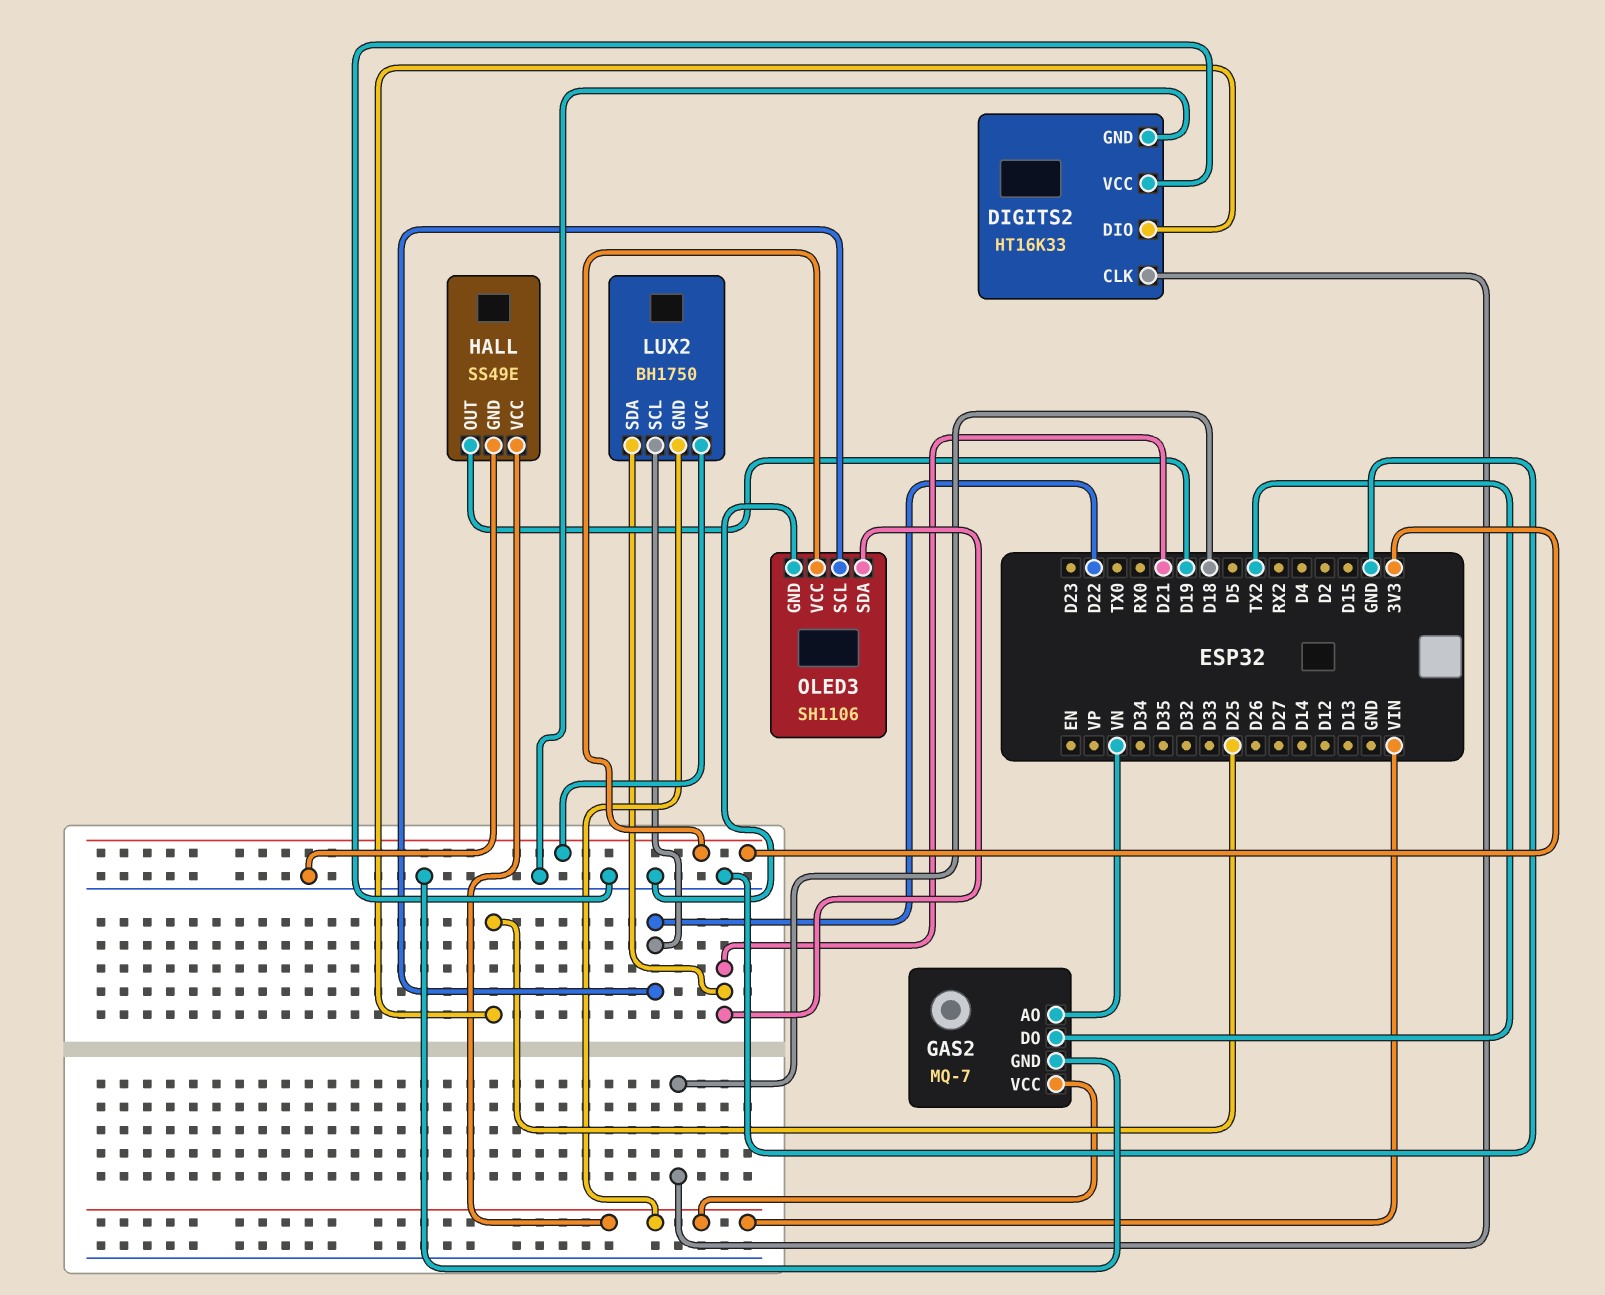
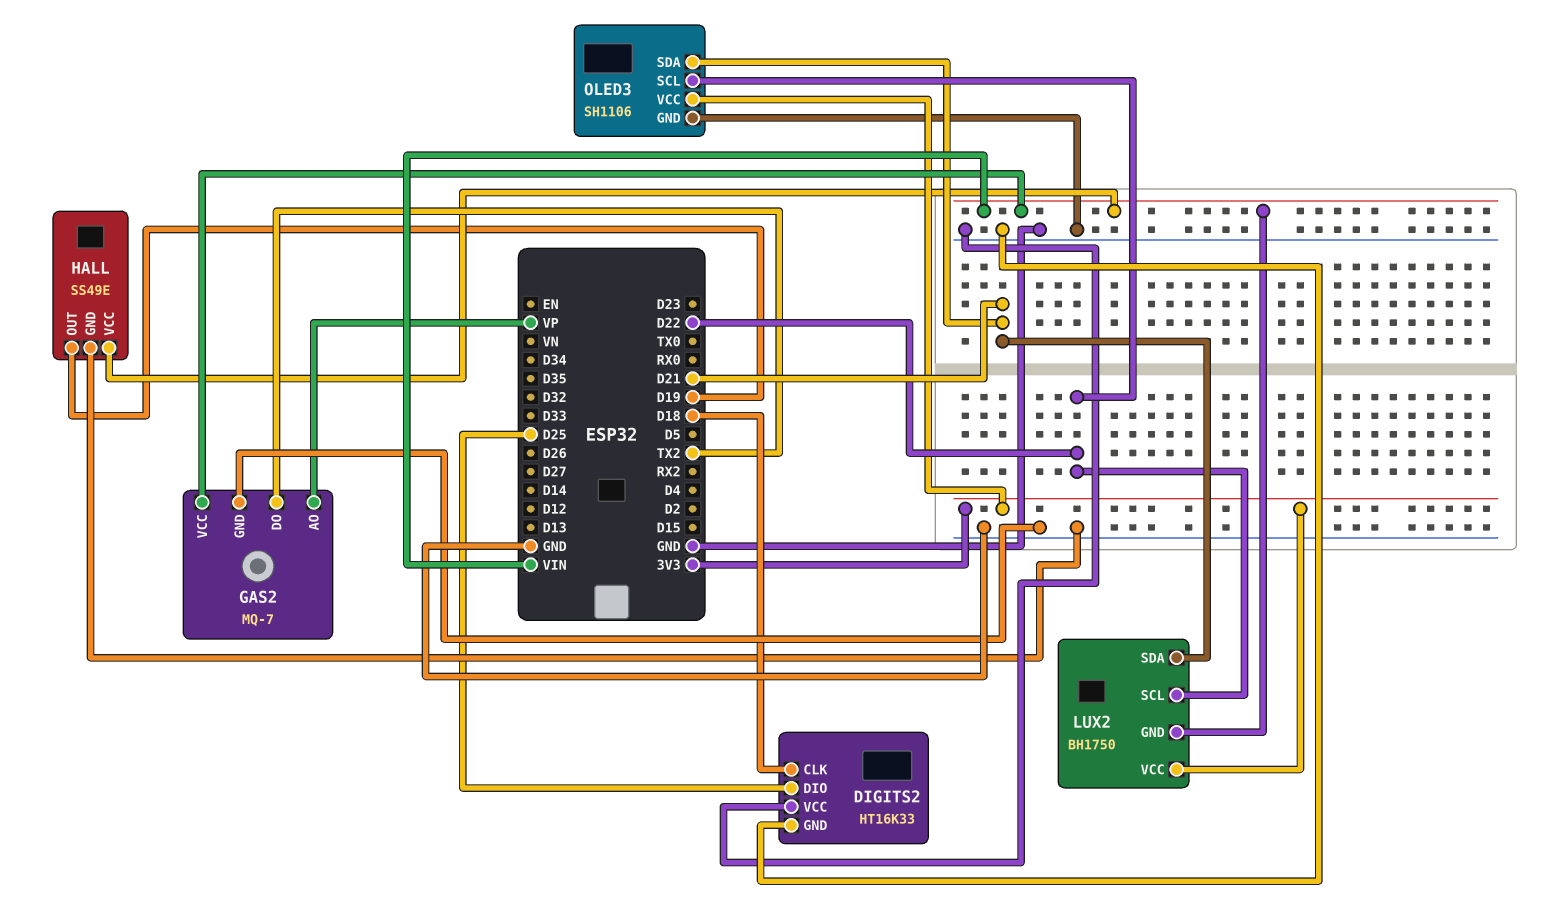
GAS2 pin AO: VN -> VP

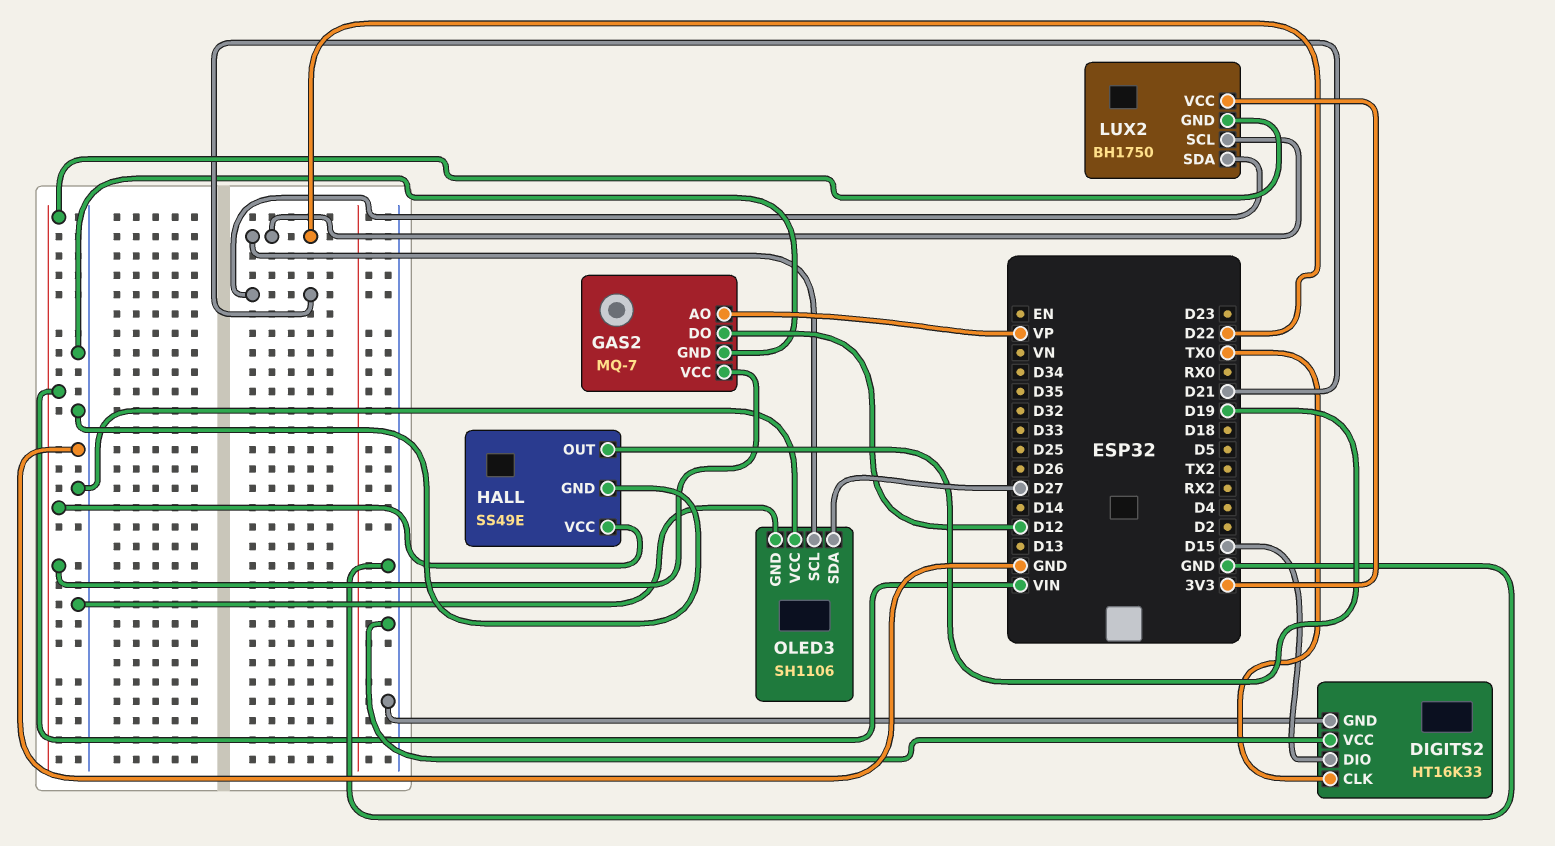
DIGITS2 pin CLK: D18 -> TX0
DIGITS2 pin DIO: D25 -> D15
GAS2 pin DO: TX2 -> D12
OLED3 pin SDA: D21 -> D27
OLED3 pin VCC: 3V3 -> GND

